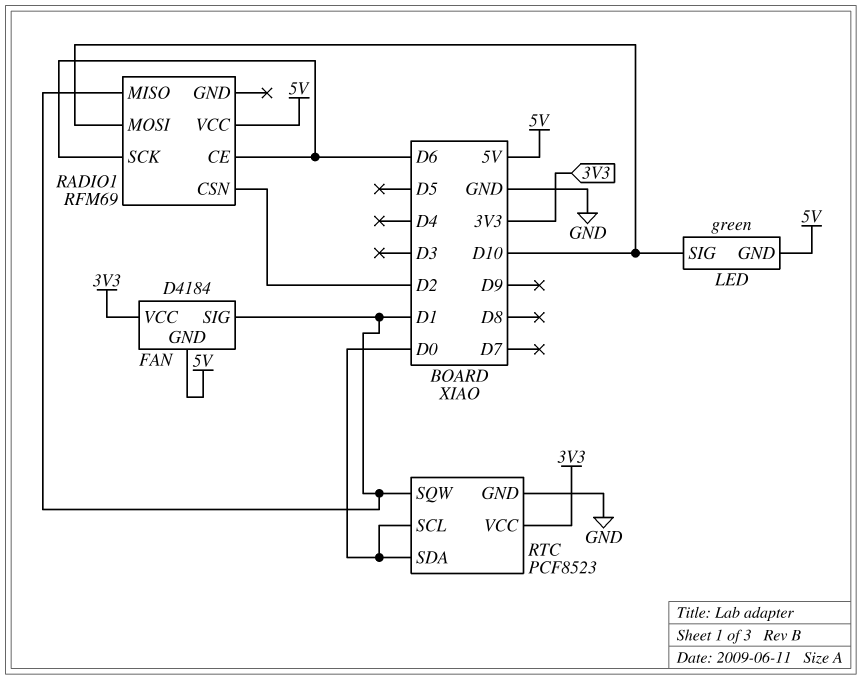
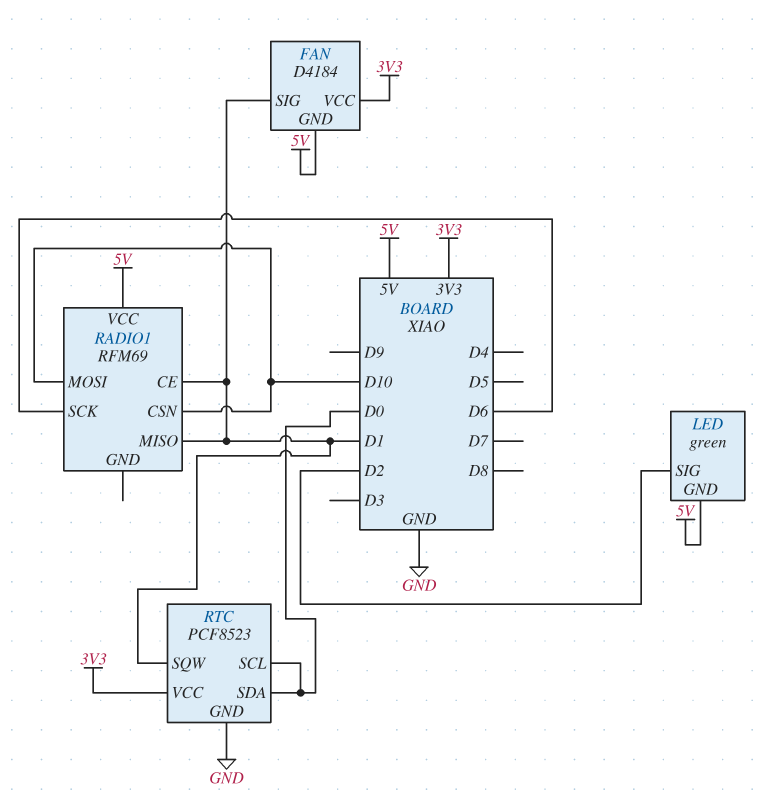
LED pin SIG: D10 -> D2
RADIO1 pin CE: D6 -> D1
RADIO1 pin CSN: D2 -> D10

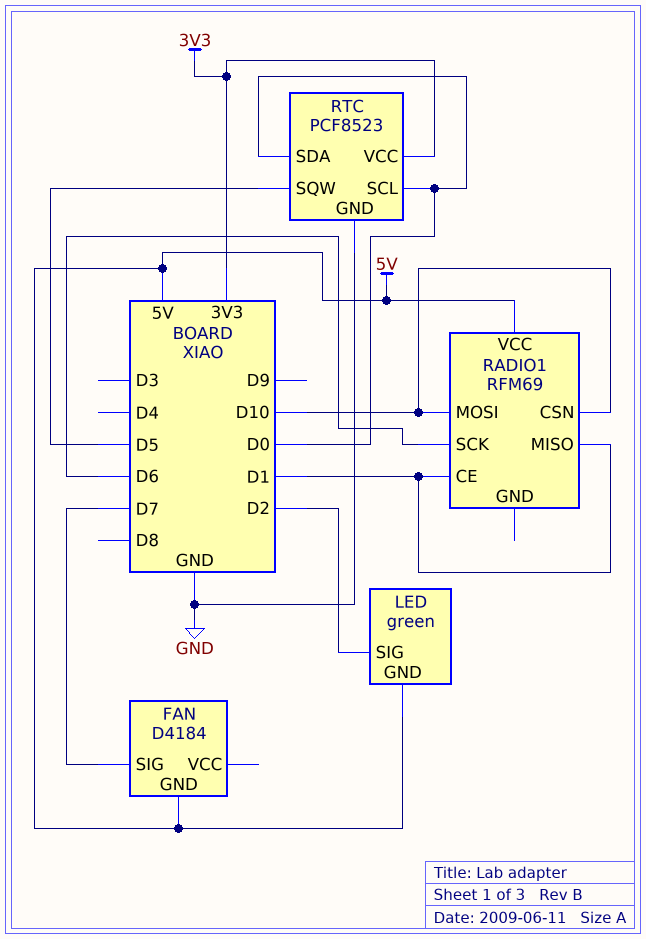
FAN pin SIG: D1 -> D7
FAN pin VCC: 3V3 -> none
RTC pin SQW: D1 -> D5

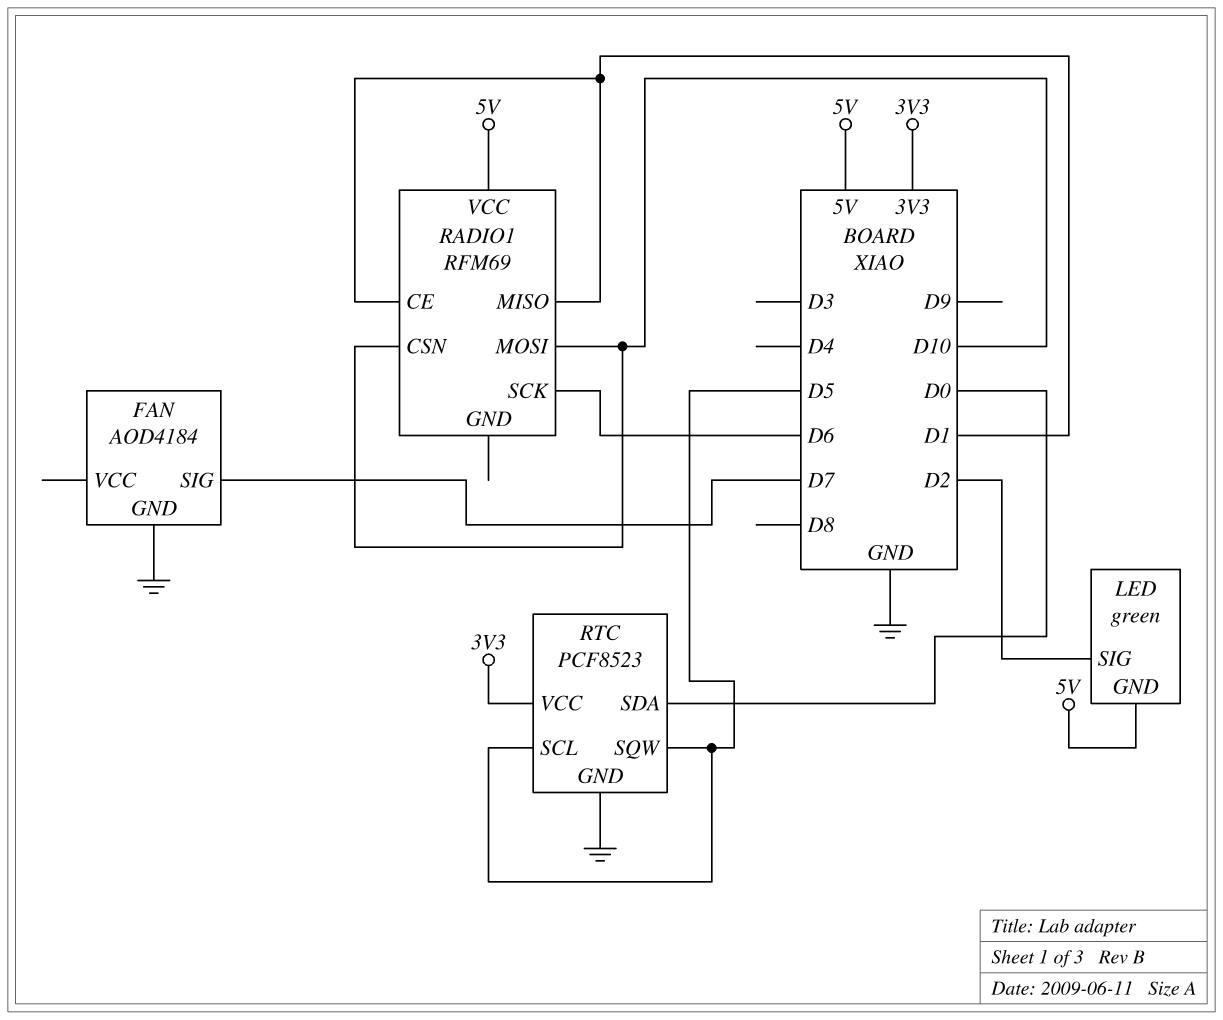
FAN: D4184 -> AOD4184
FAN pin GND: 5V -> GND
RTC pin SCL: D0 -> D5

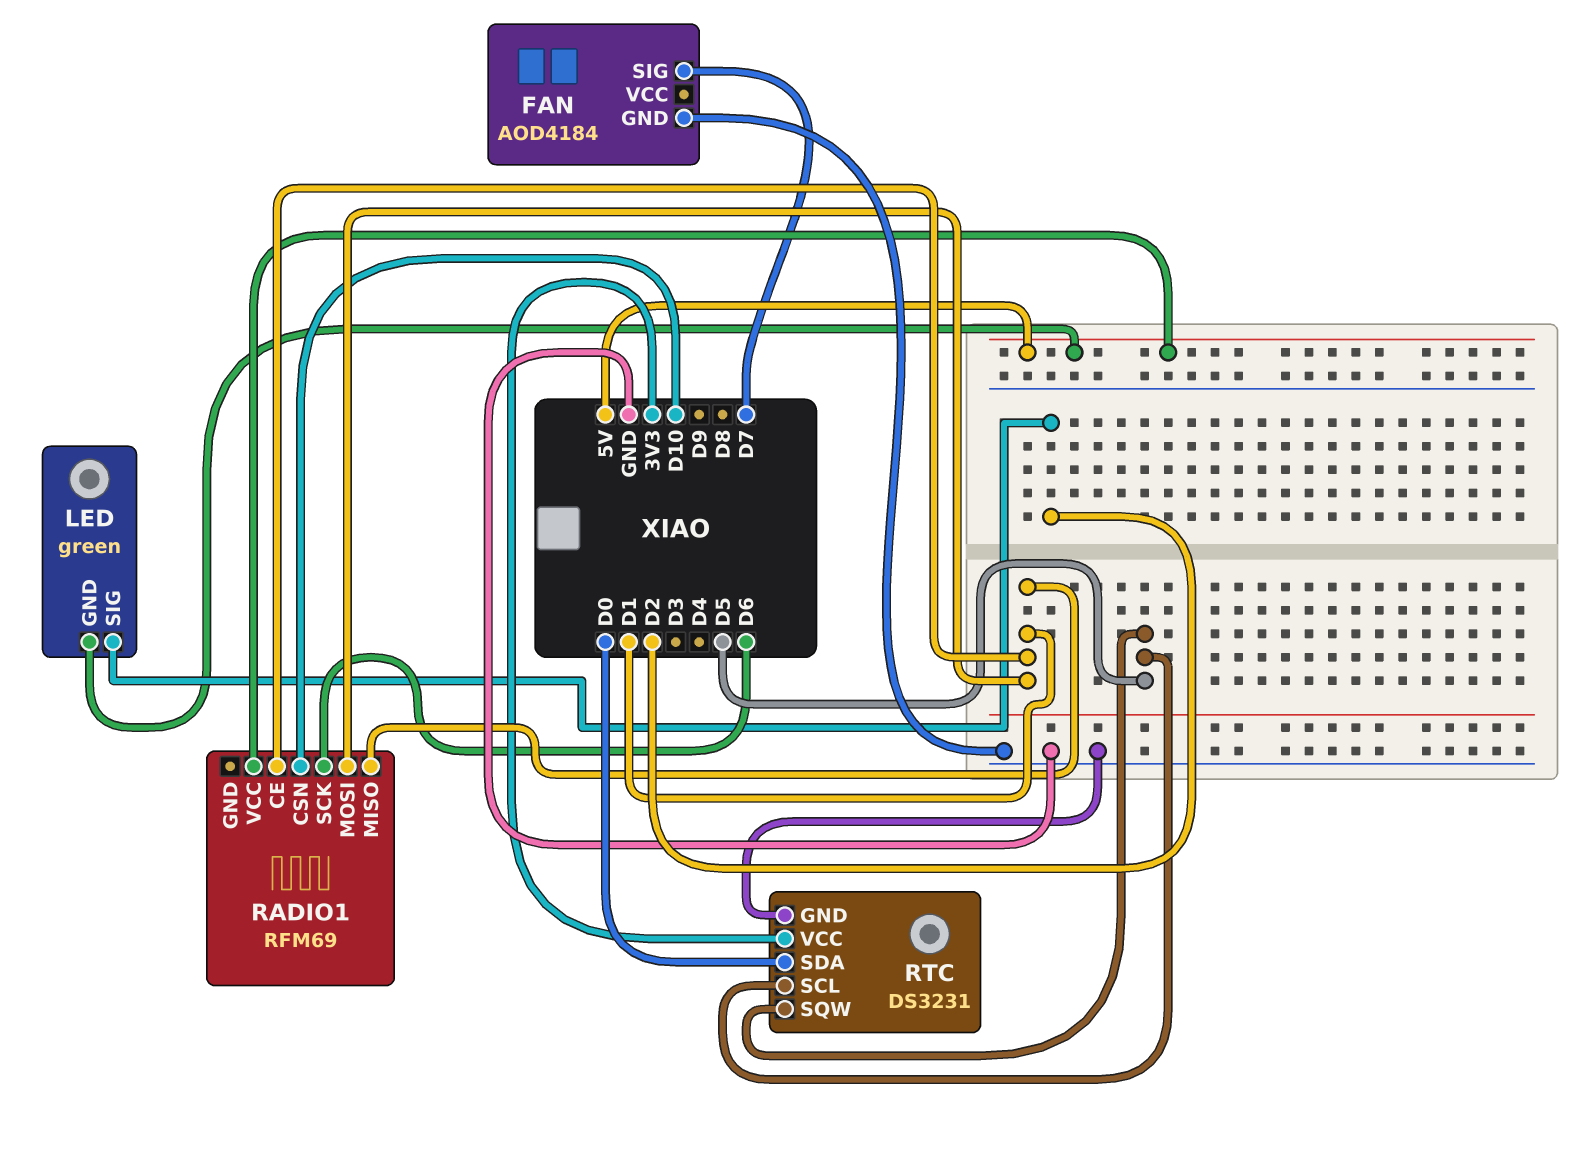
RADIO1 pin MOSI: D10 -> D1
RTC: PCF8523 -> DS3231

